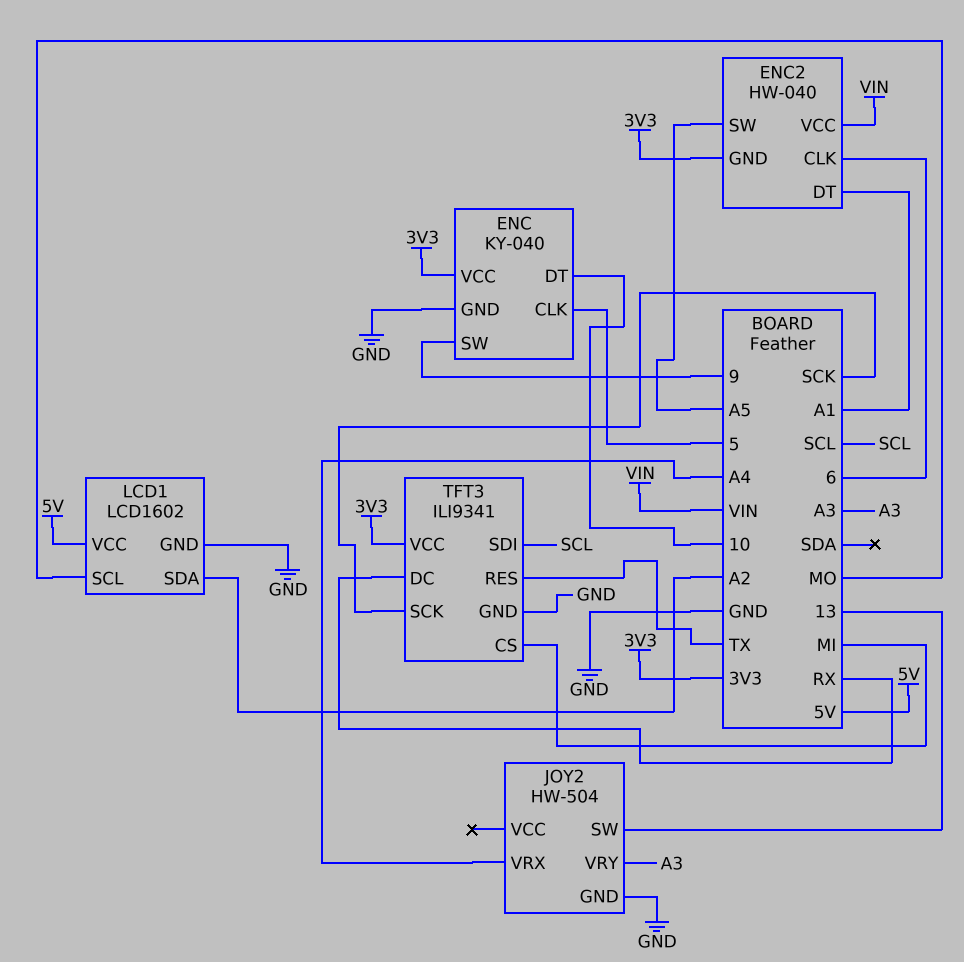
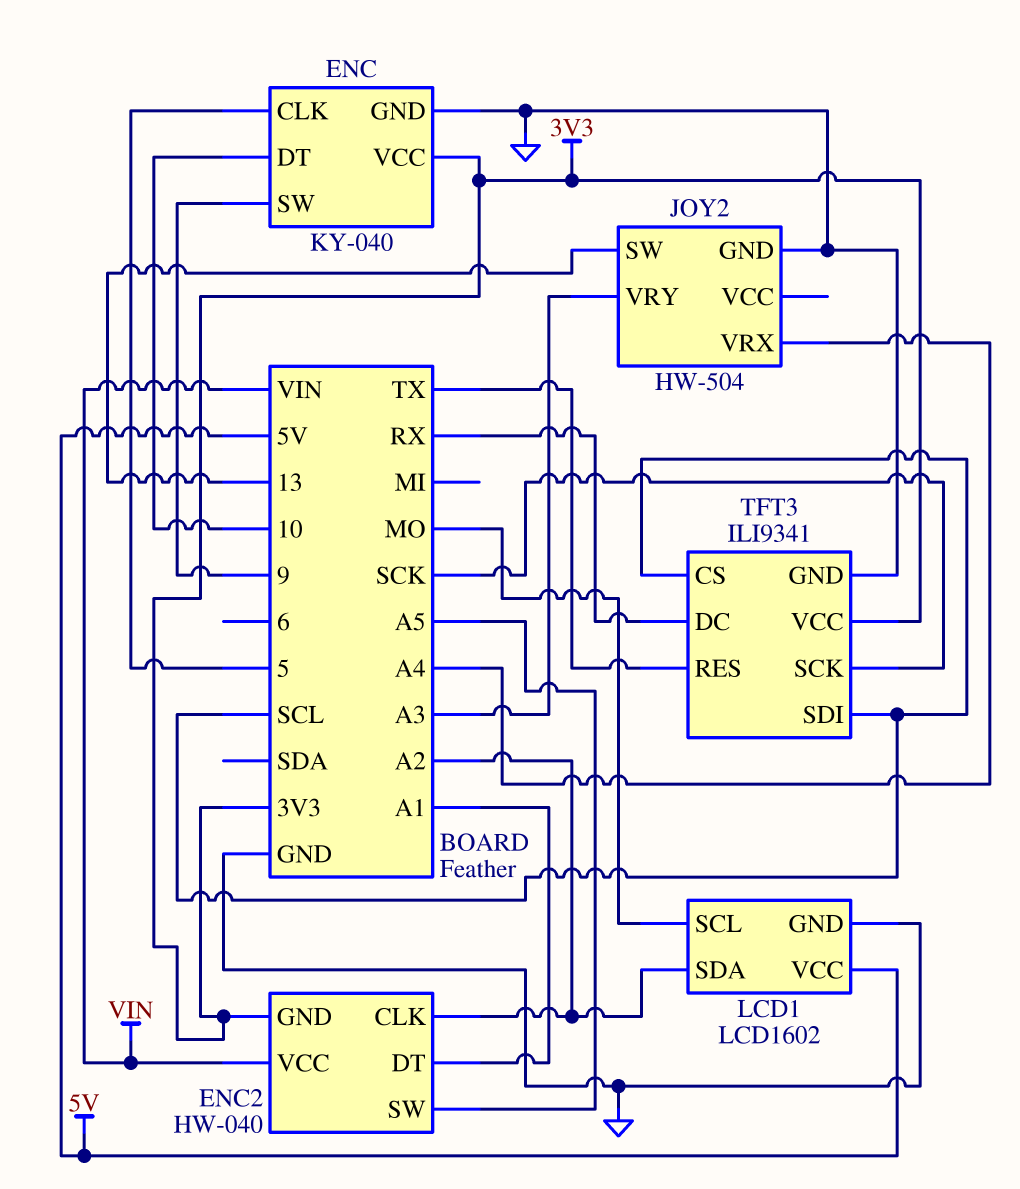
ENC2 pin CLK: 6 -> A2
TFT3 pin CS: MI -> SCL

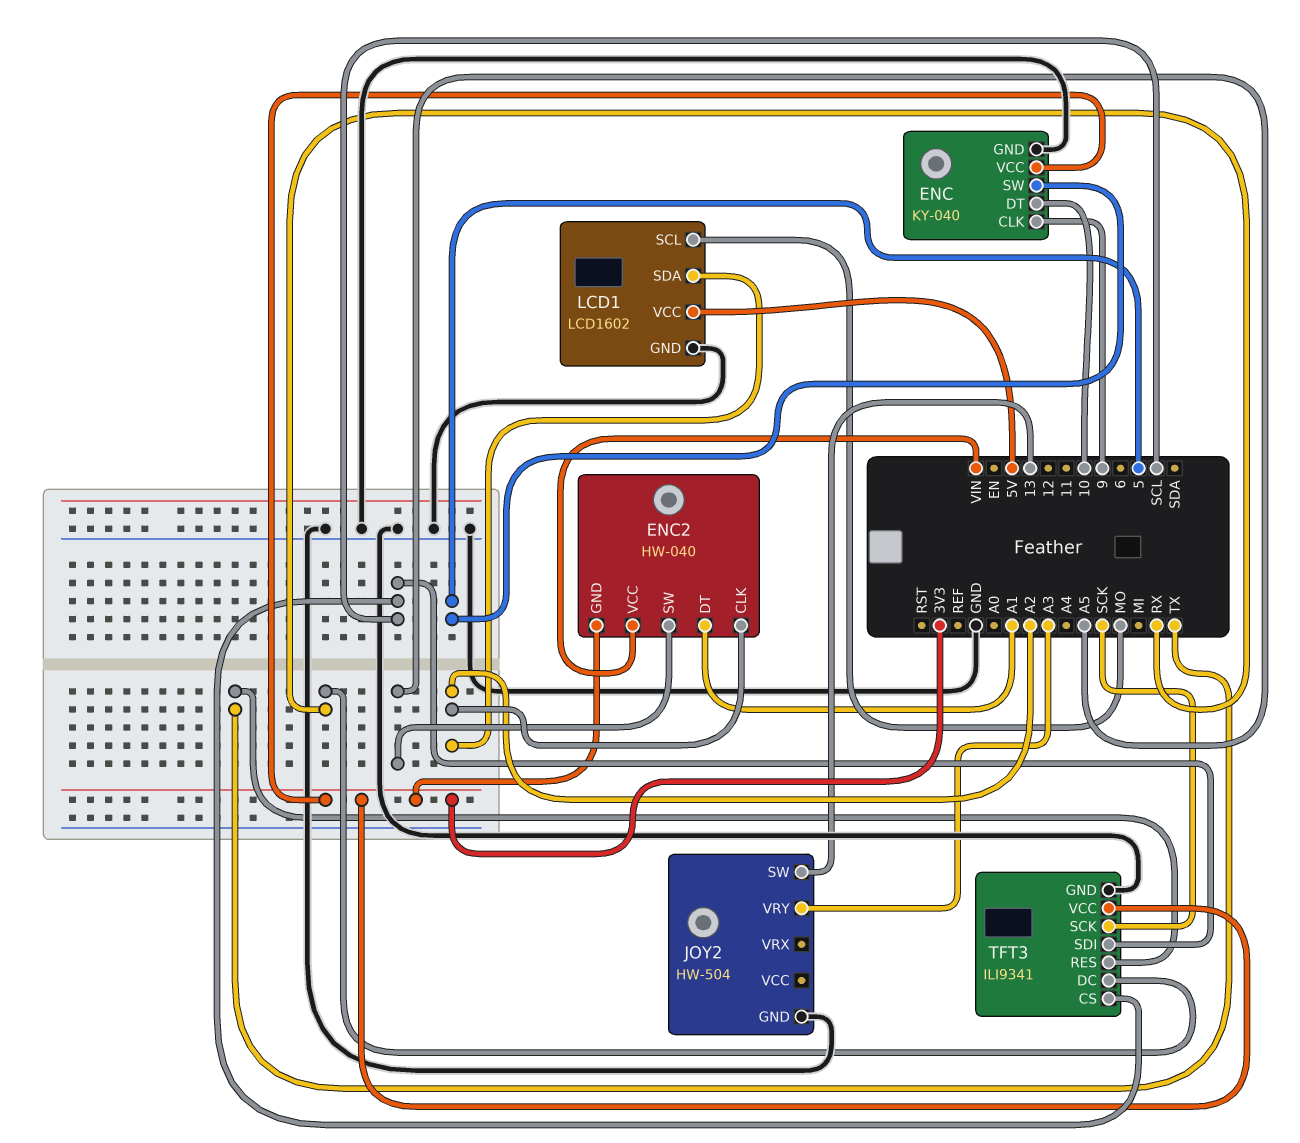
ENC pin CLK: 5 -> 9
ENC pin SW: 9 -> 5
JOY2 pin VRX: A4 -> none

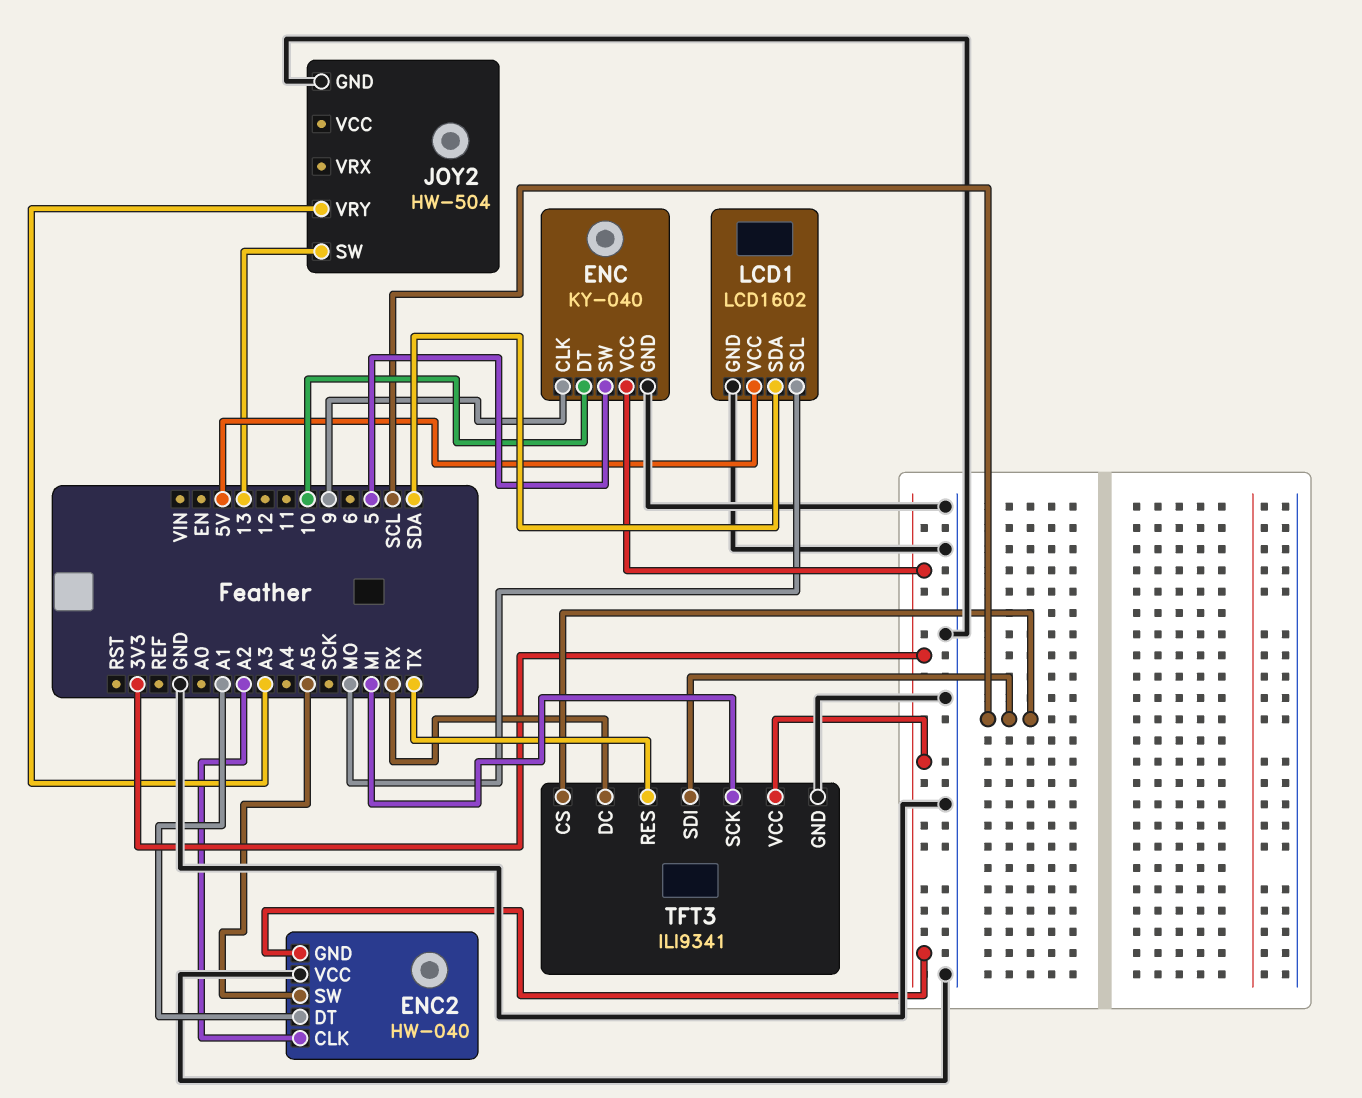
ENC2 pin VCC: VIN -> GND
LCD1 pin SDA: A2 -> SDA
TFT3 pin SCK: SCK -> MI

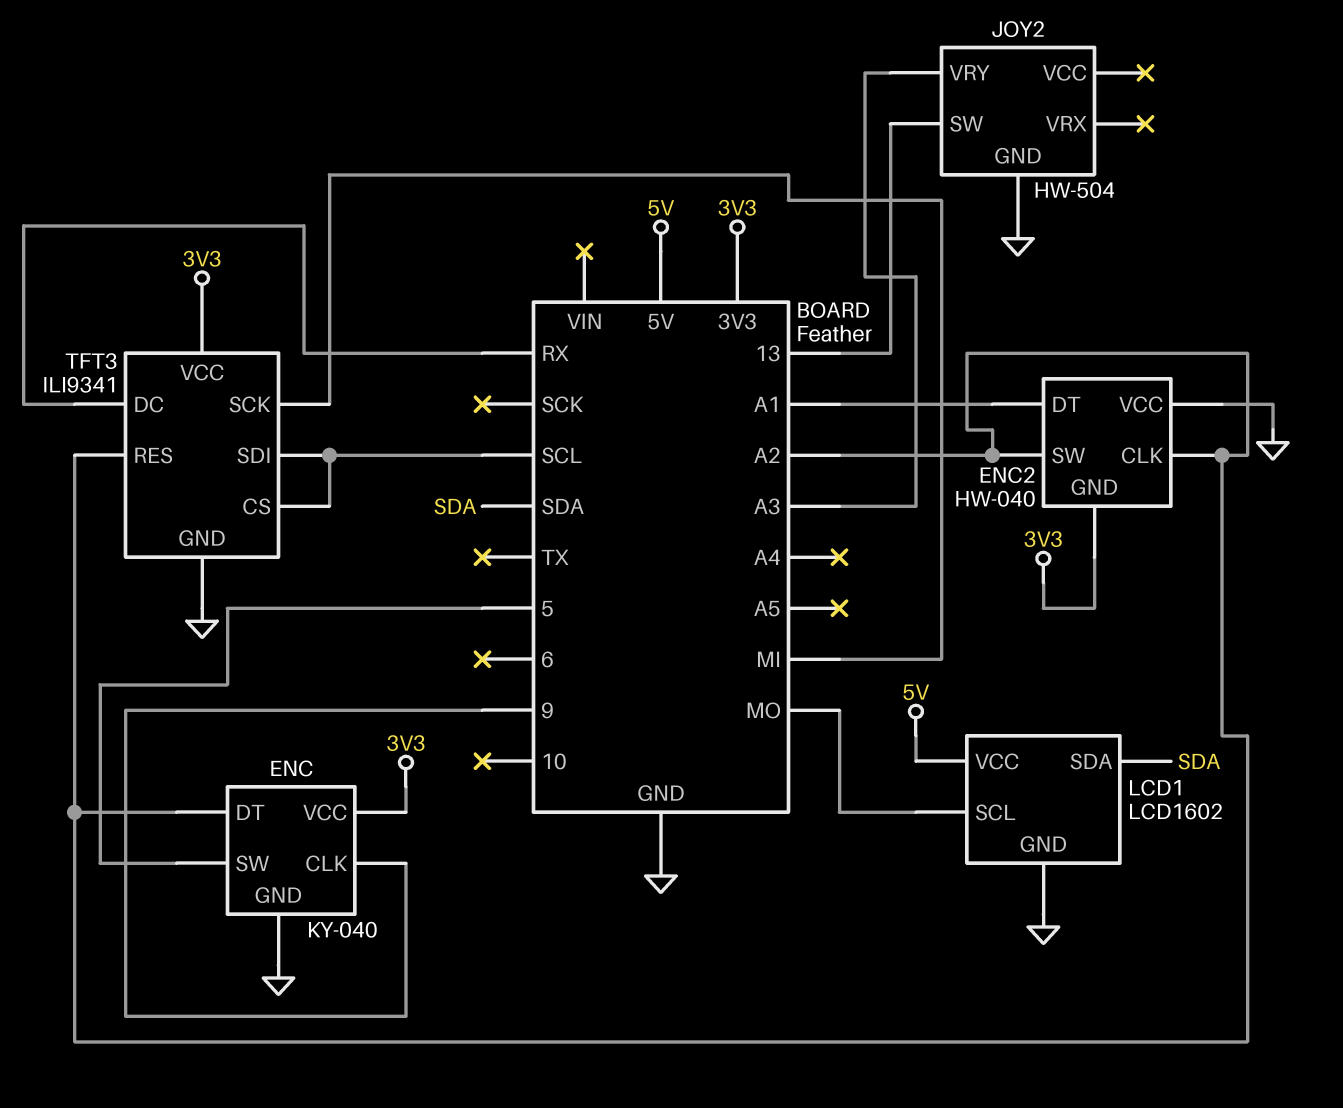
ENC pin DT: 10 -> A2
ENC2 pin SW: A5 -> A2
TFT3 pin RES: TX -> A2

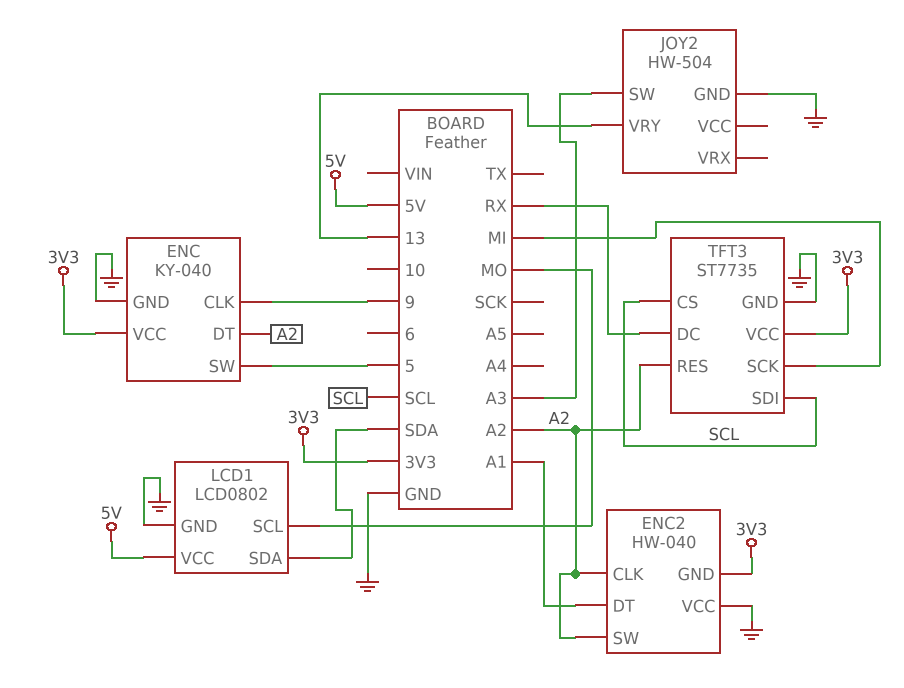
JOY2 pin SW: 13 -> A3
JOY2 pin VRY: A3 -> 13
LCD1: LCD1602 -> LCD0802
TFT3: ILI9341 -> ST7735

